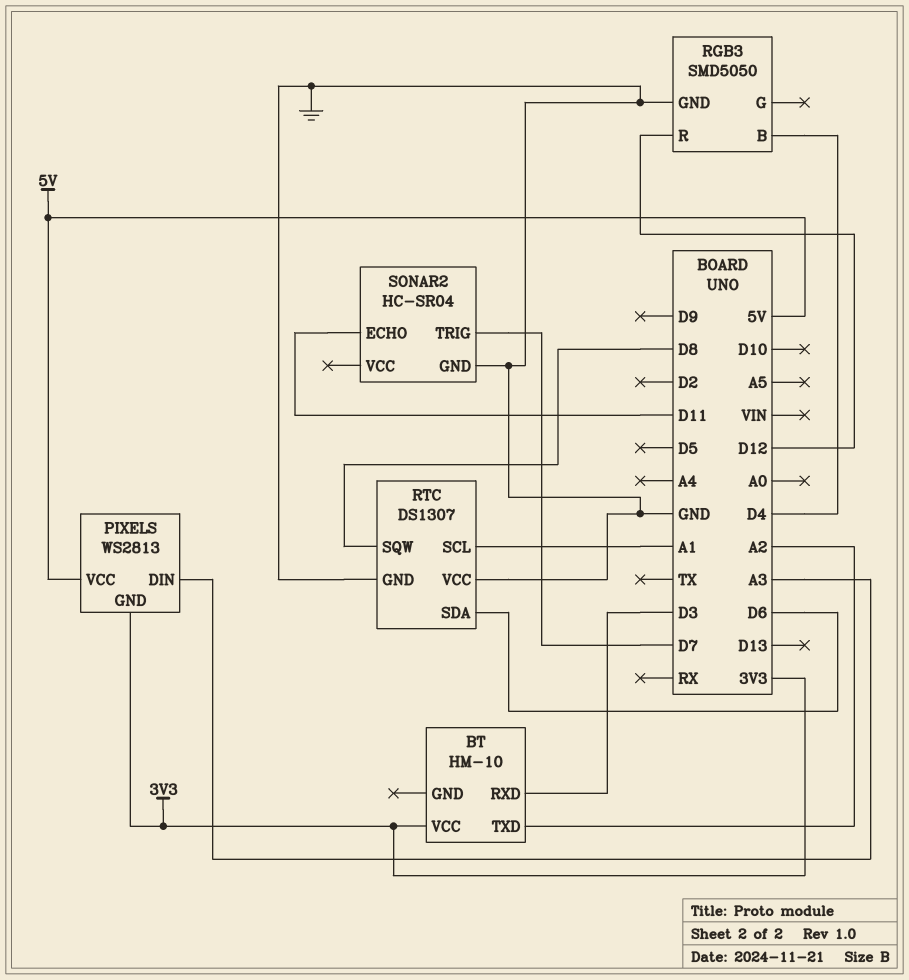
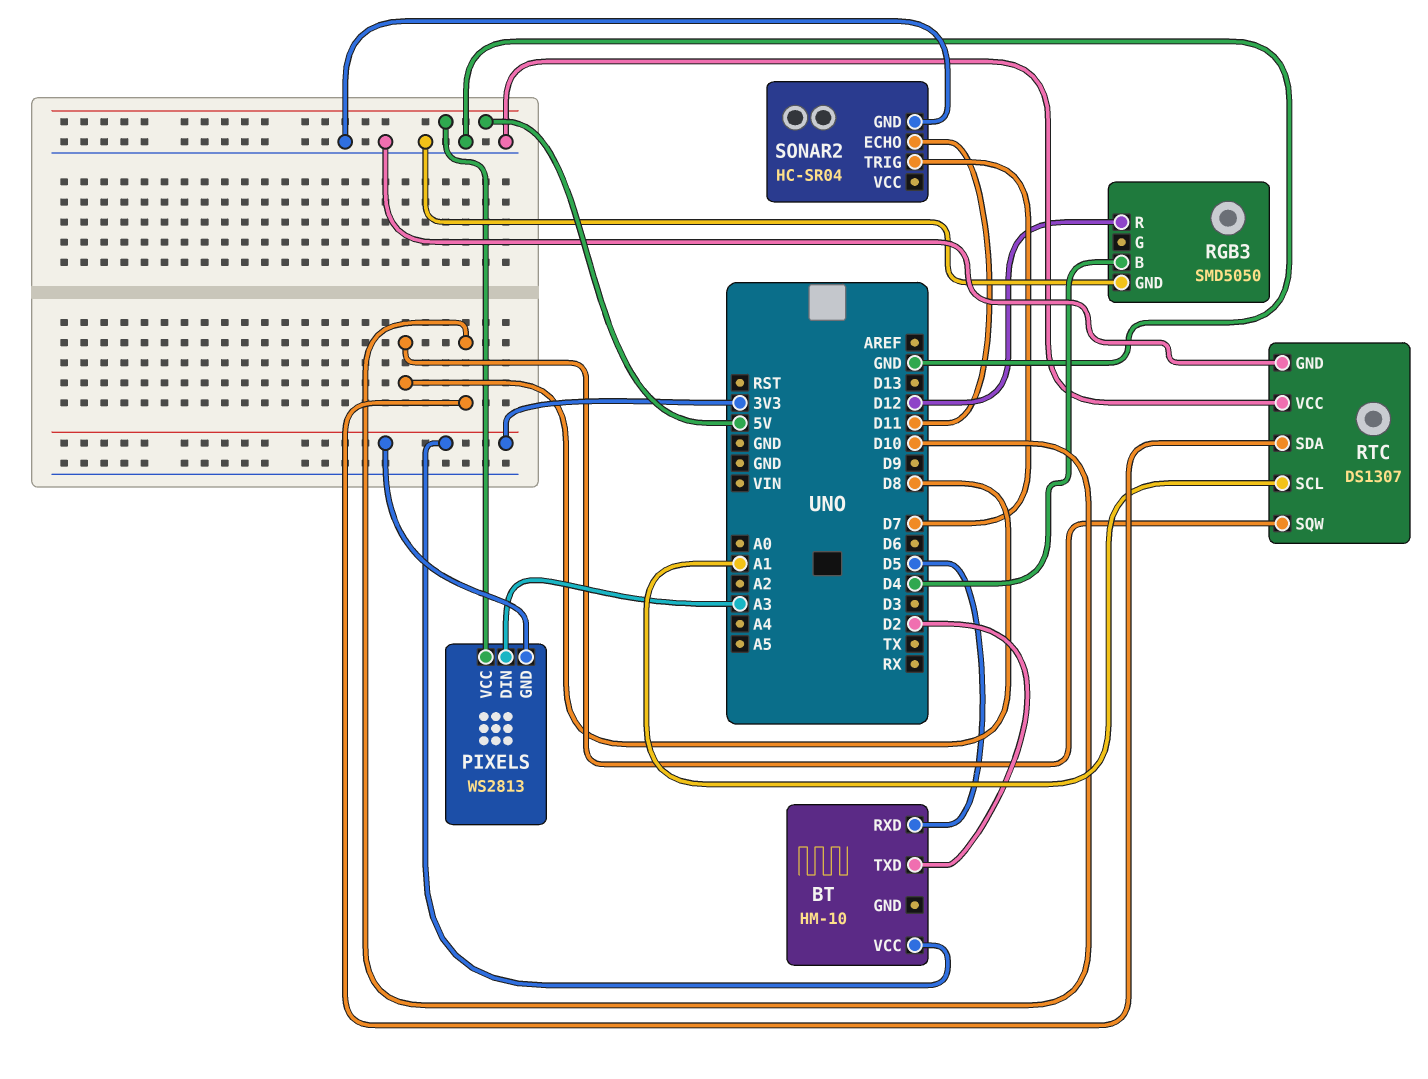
BT pin RXD: D3 -> D5
BT pin TXD: A2 -> D2
RTC pin SDA: D6 -> D10

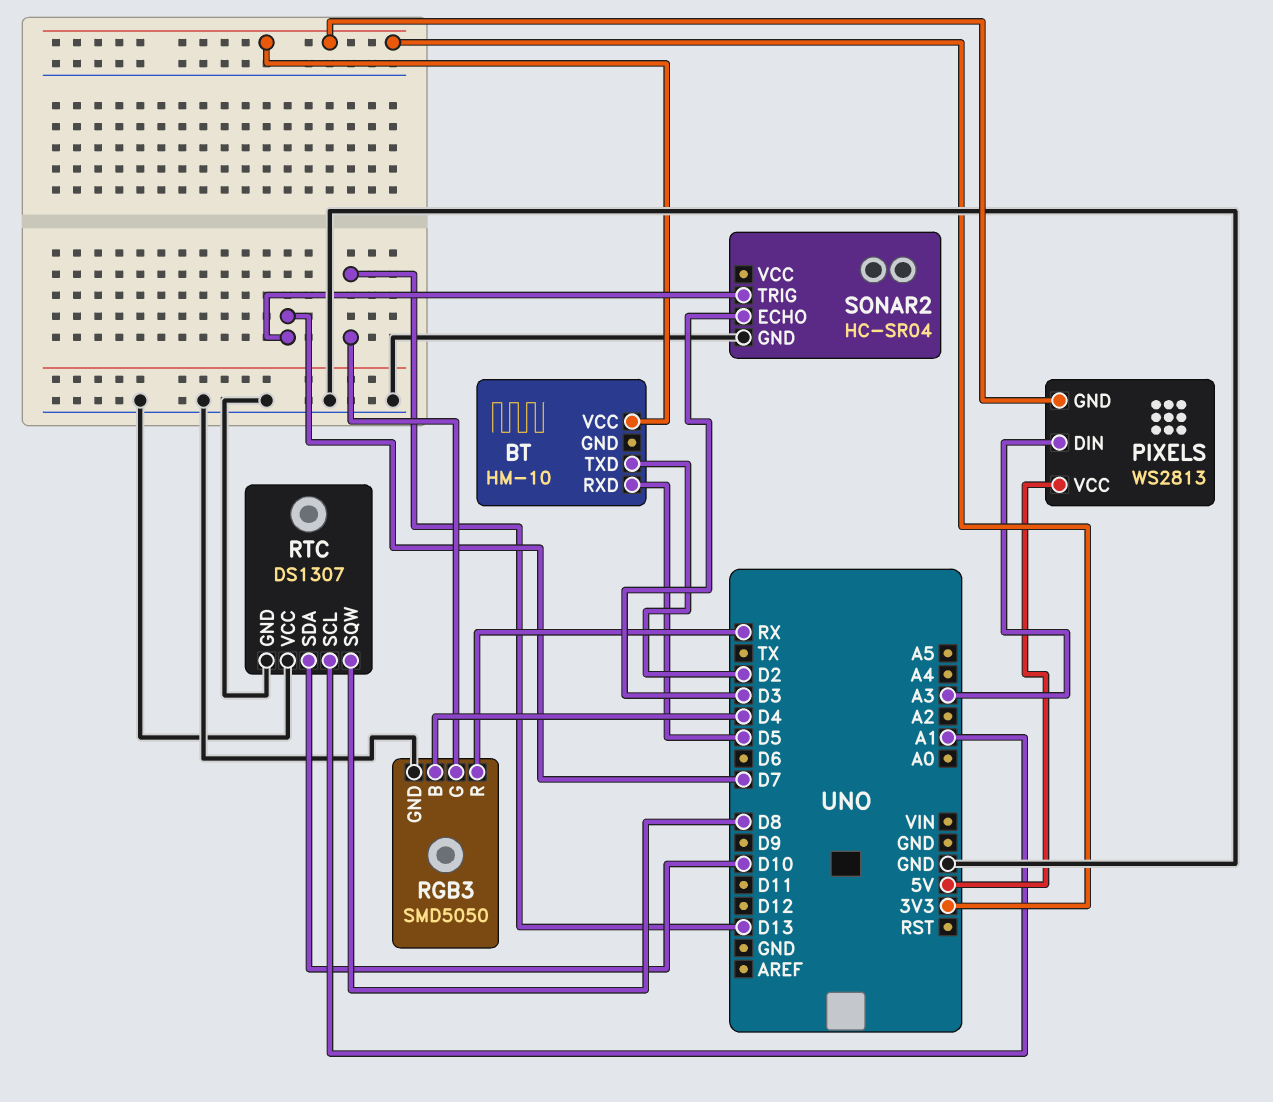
RGB3 pin G: none -> D13
RGB3 pin R: D12 -> RX
SONAR2 pin ECHO: D11 -> D3

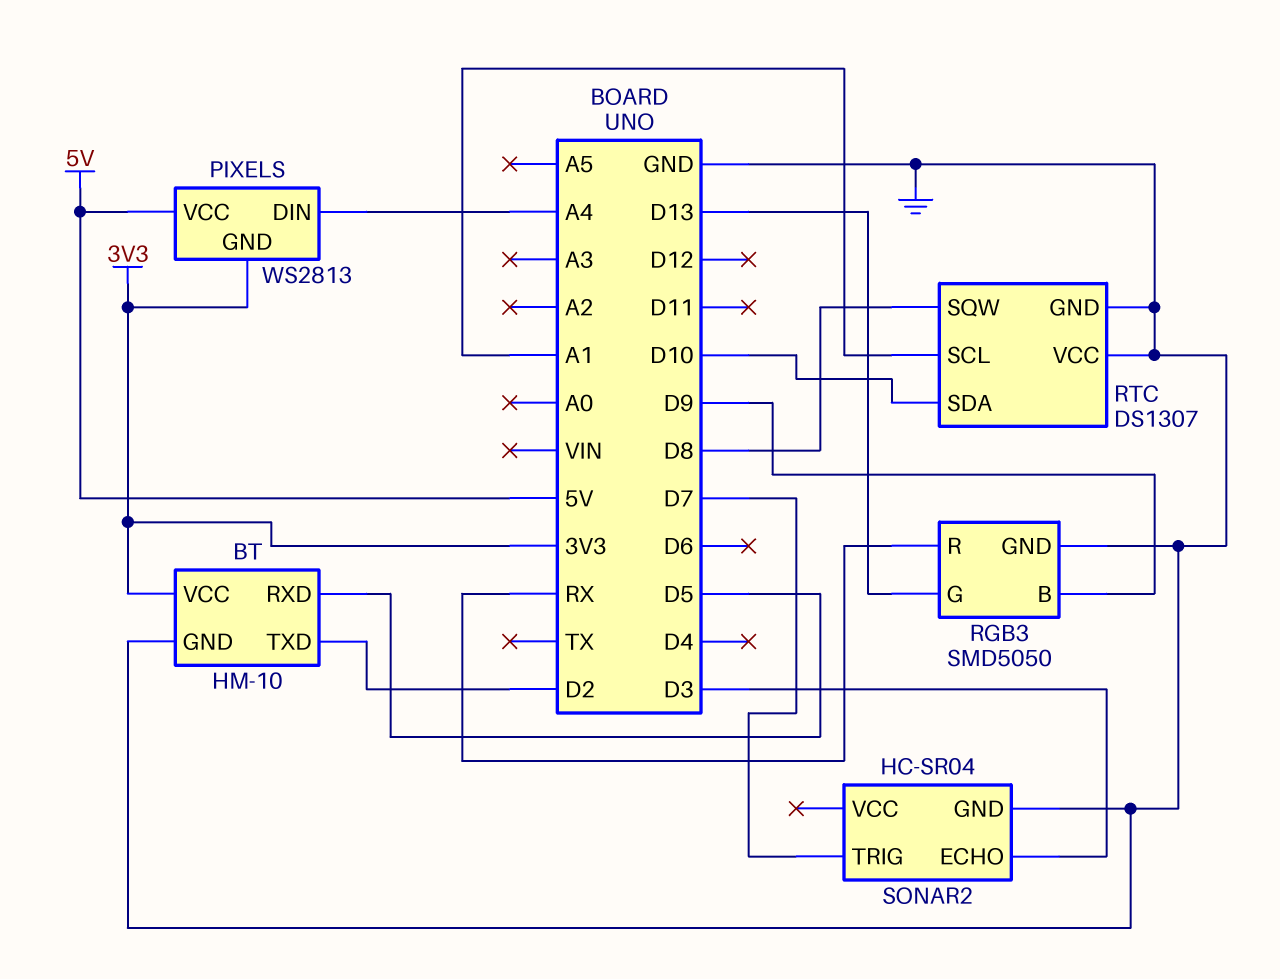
BT pin GND: none -> GND
PIXELS pin DIN: A3 -> A4
RGB3 pin B: D4 -> D9

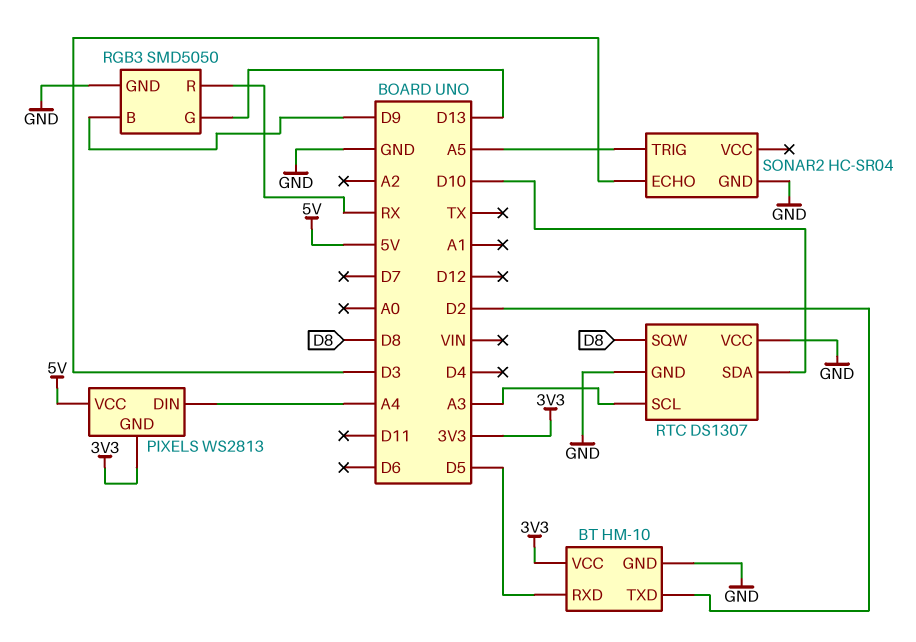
RTC pin SCL: A1 -> A3
SONAR2 pin TRIG: D7 -> A5

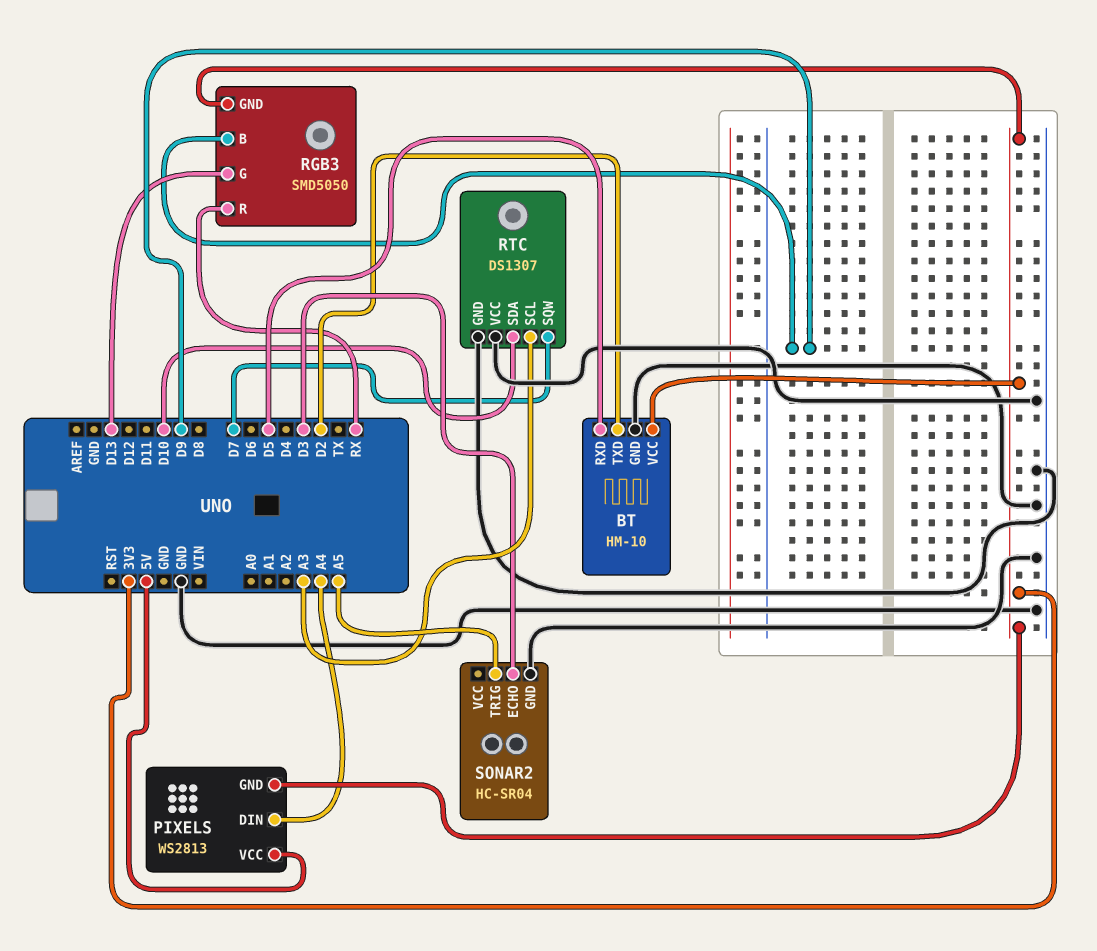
RGB3 pin GND: GND -> 3V3
RTC pin SQW: D8 -> D7

